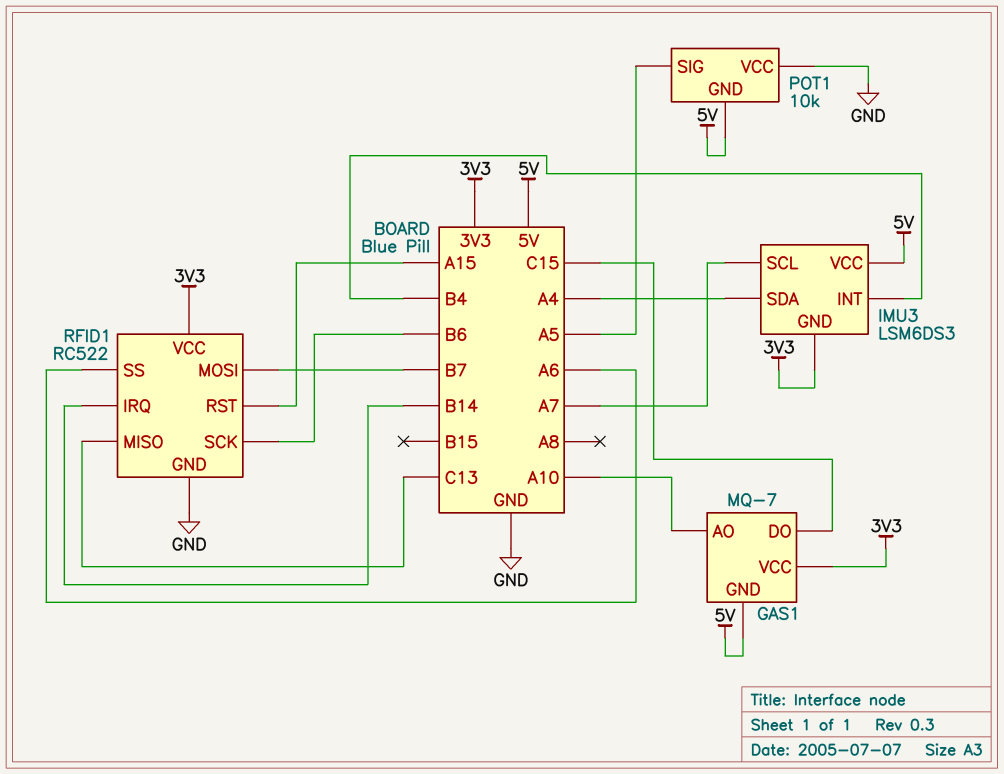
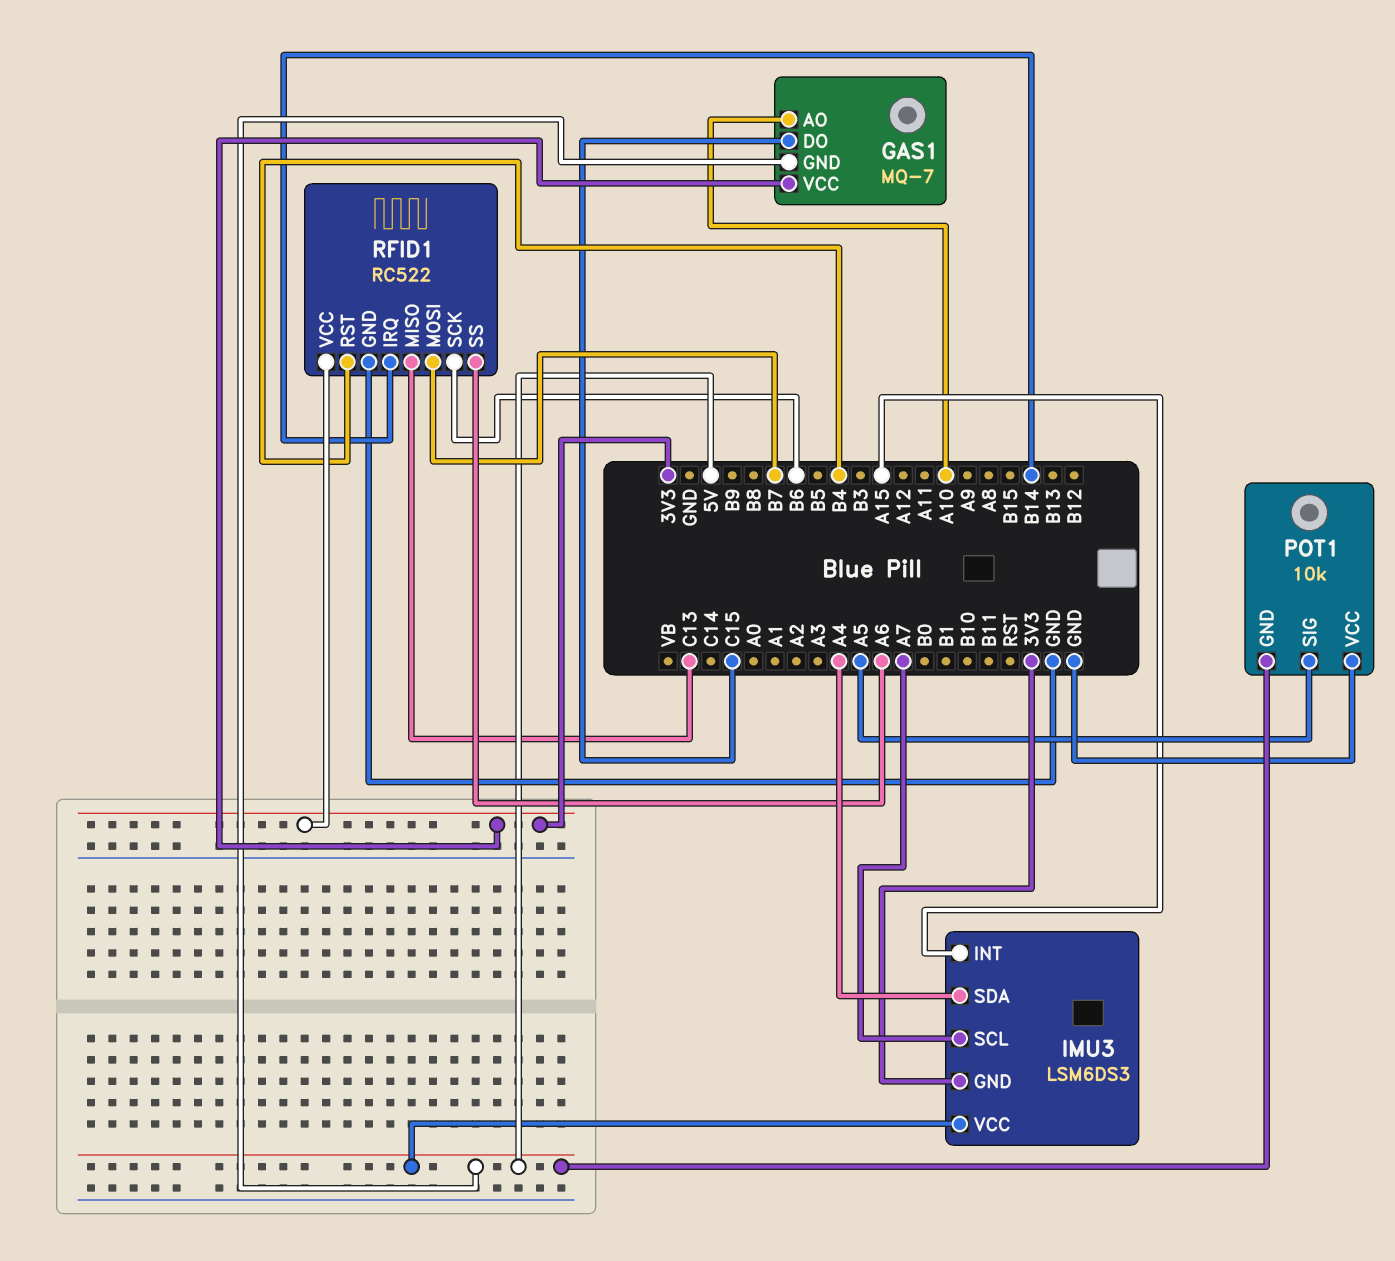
IMU3 pin INT: B4 -> A15
RFID1 pin RST: A15 -> B4

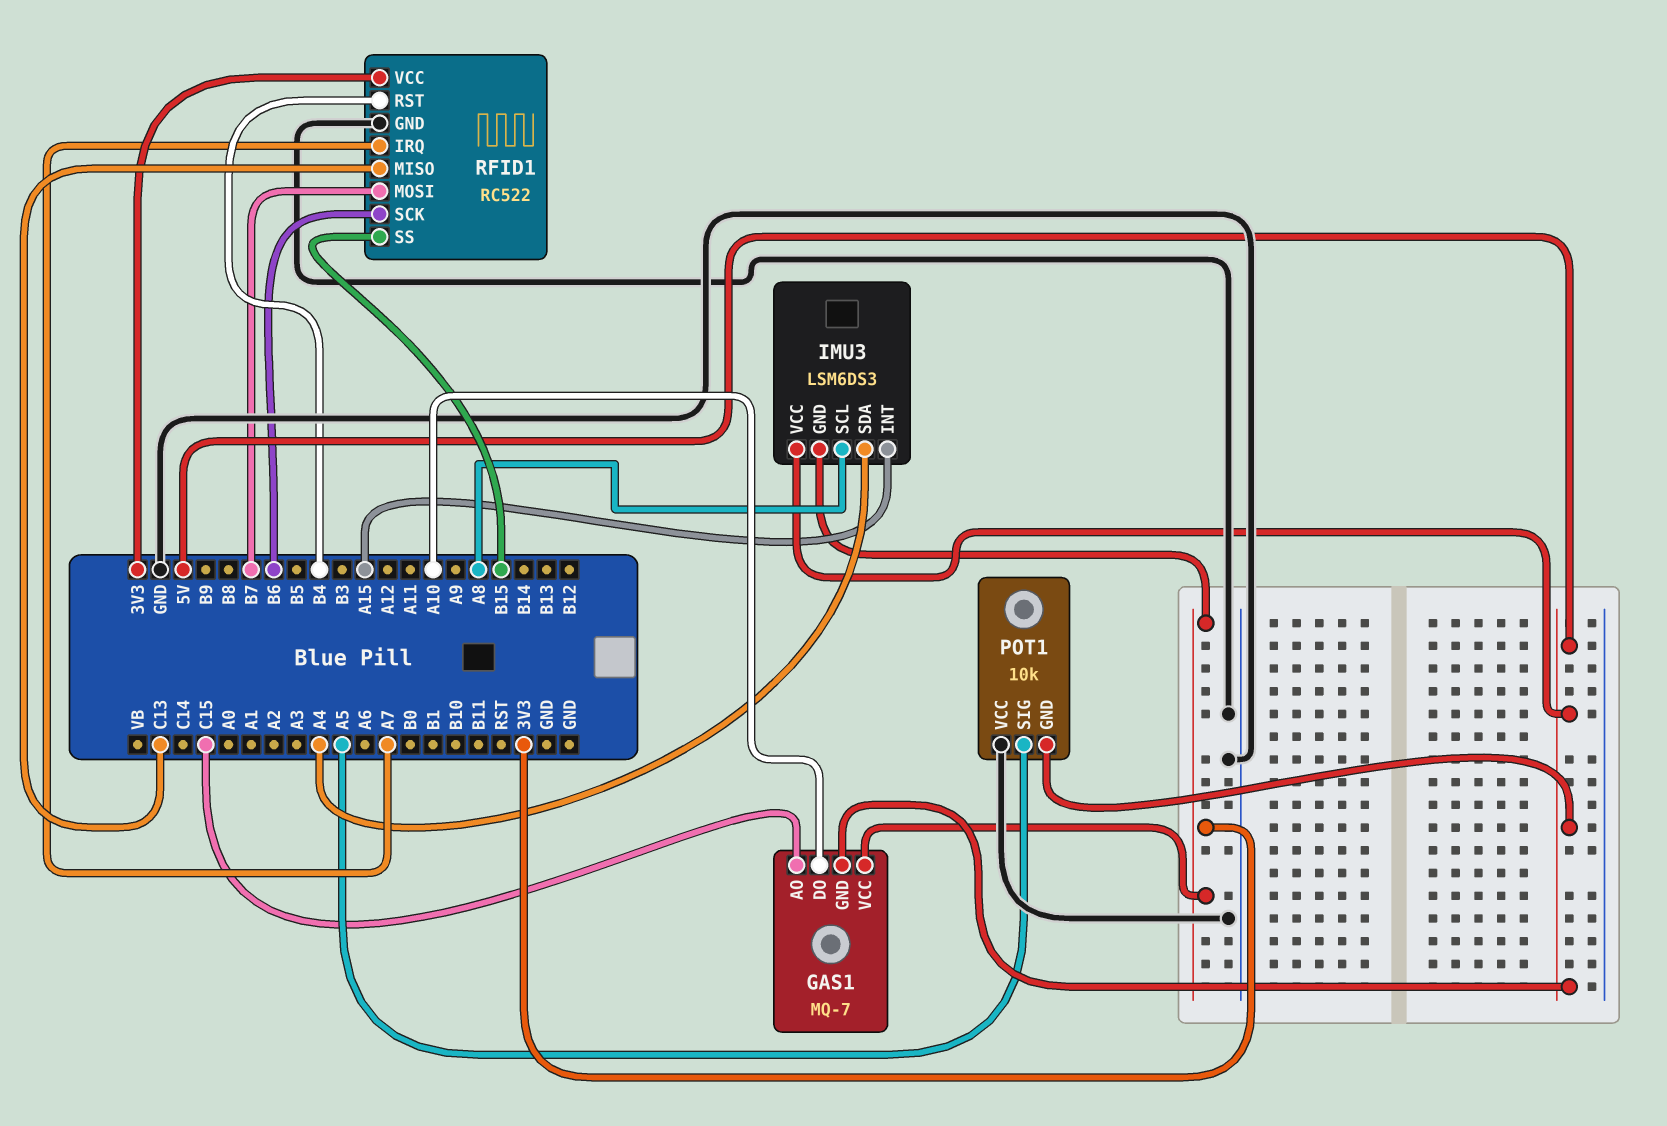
GAS1 pin AO: A10 -> C15
GAS1 pin DO: C15 -> A10
IMU3 pin SCL: A7 -> A8
RFID1 pin IRQ: B14 -> A7
RFID1 pin SS: A6 -> B15

